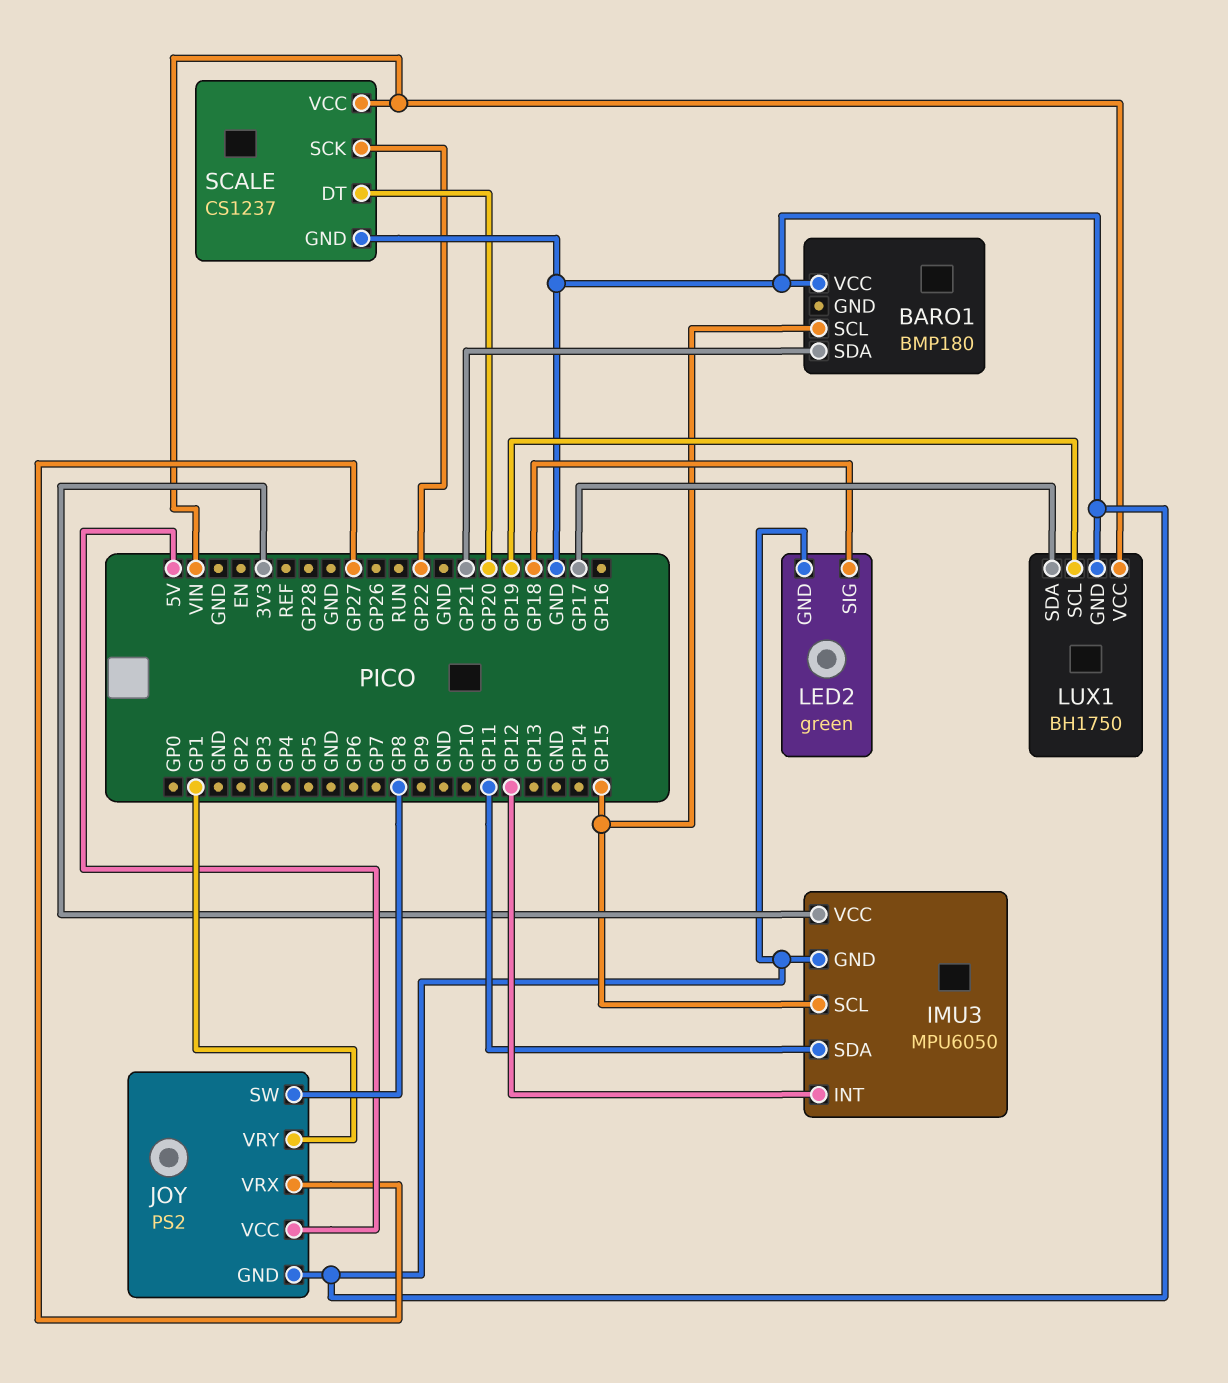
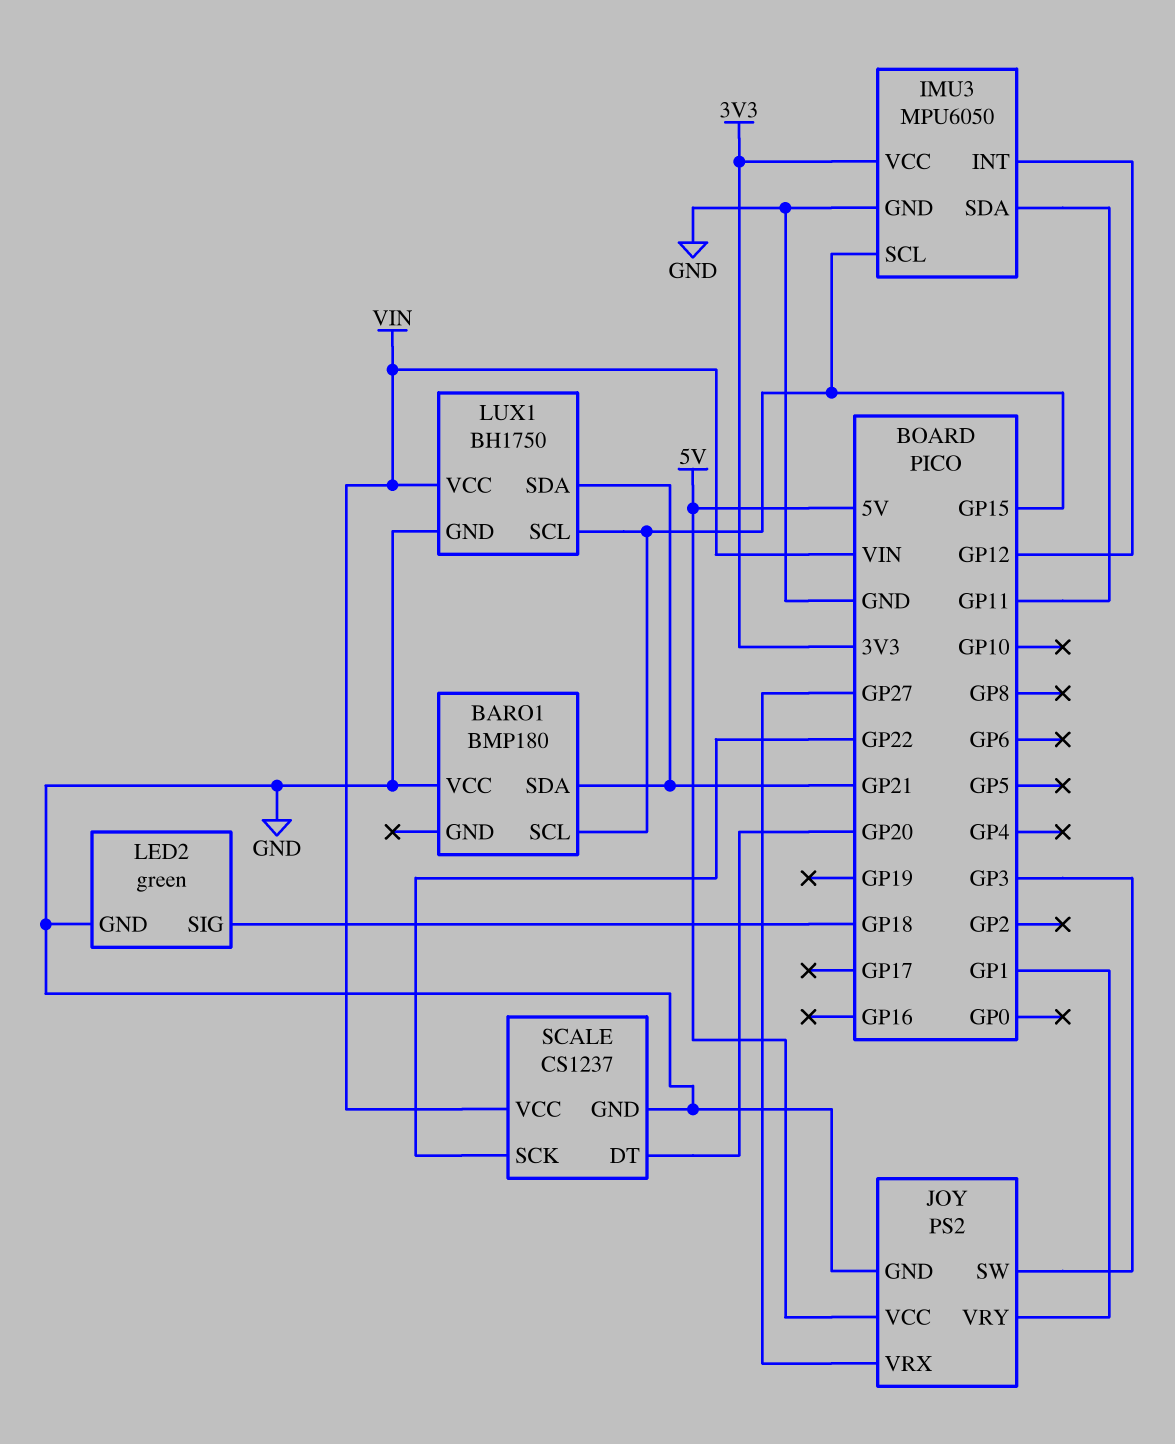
JOY pin SW: GP8 -> GP3
LUX1 pin SCL: GP19 -> GP15
LUX1 pin SDA: GP17 -> GP21

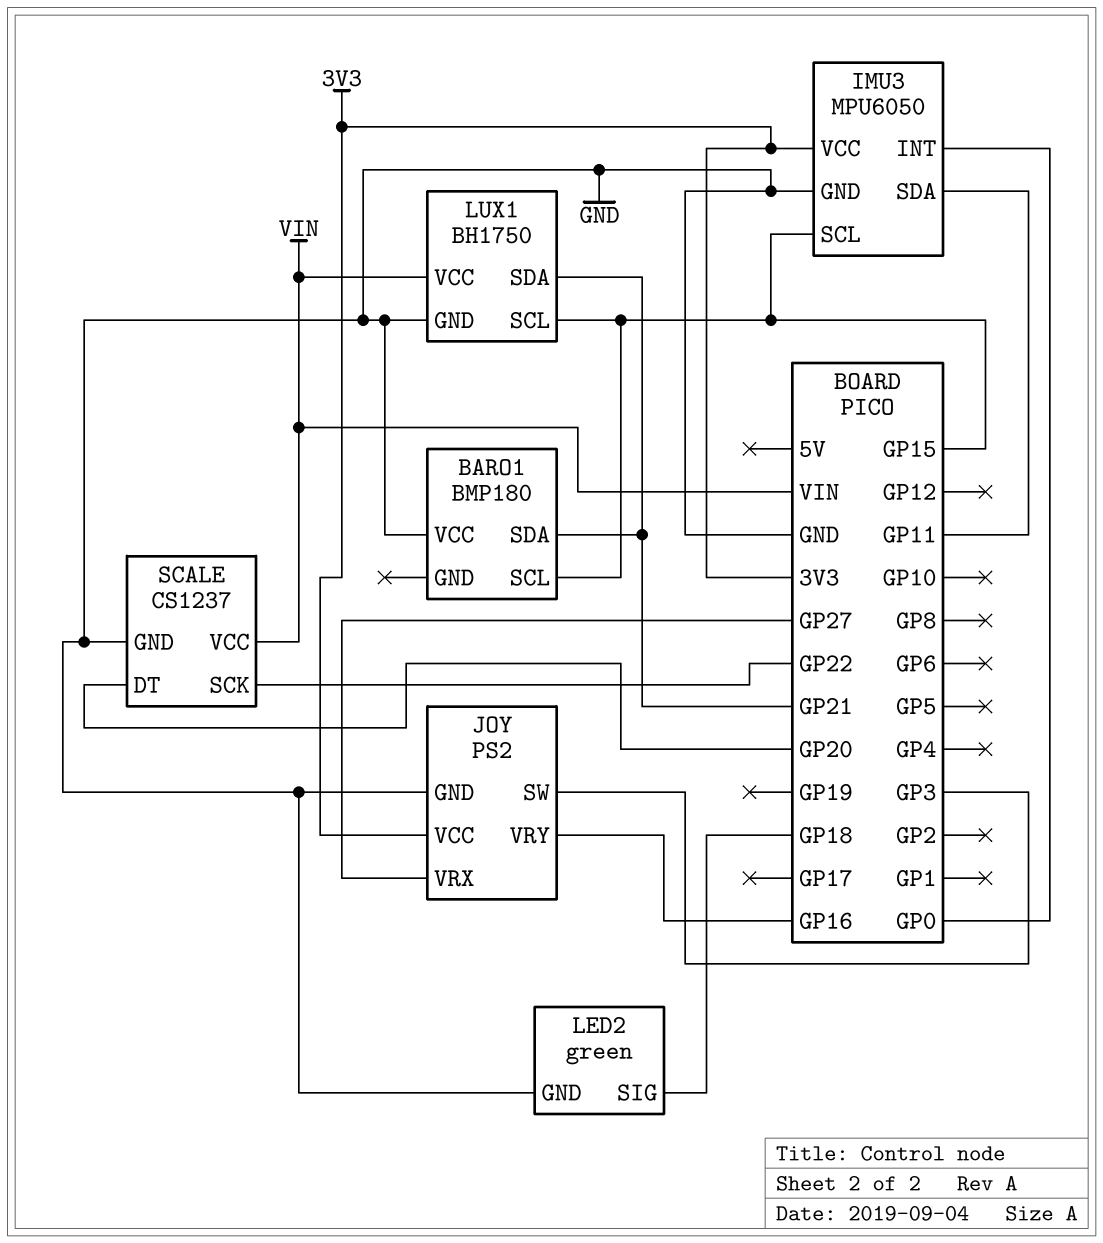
IMU3 pin INT: GP12 -> GP0
JOY pin VCC: 5V -> 3V3
JOY pin VRY: GP1 -> GP16

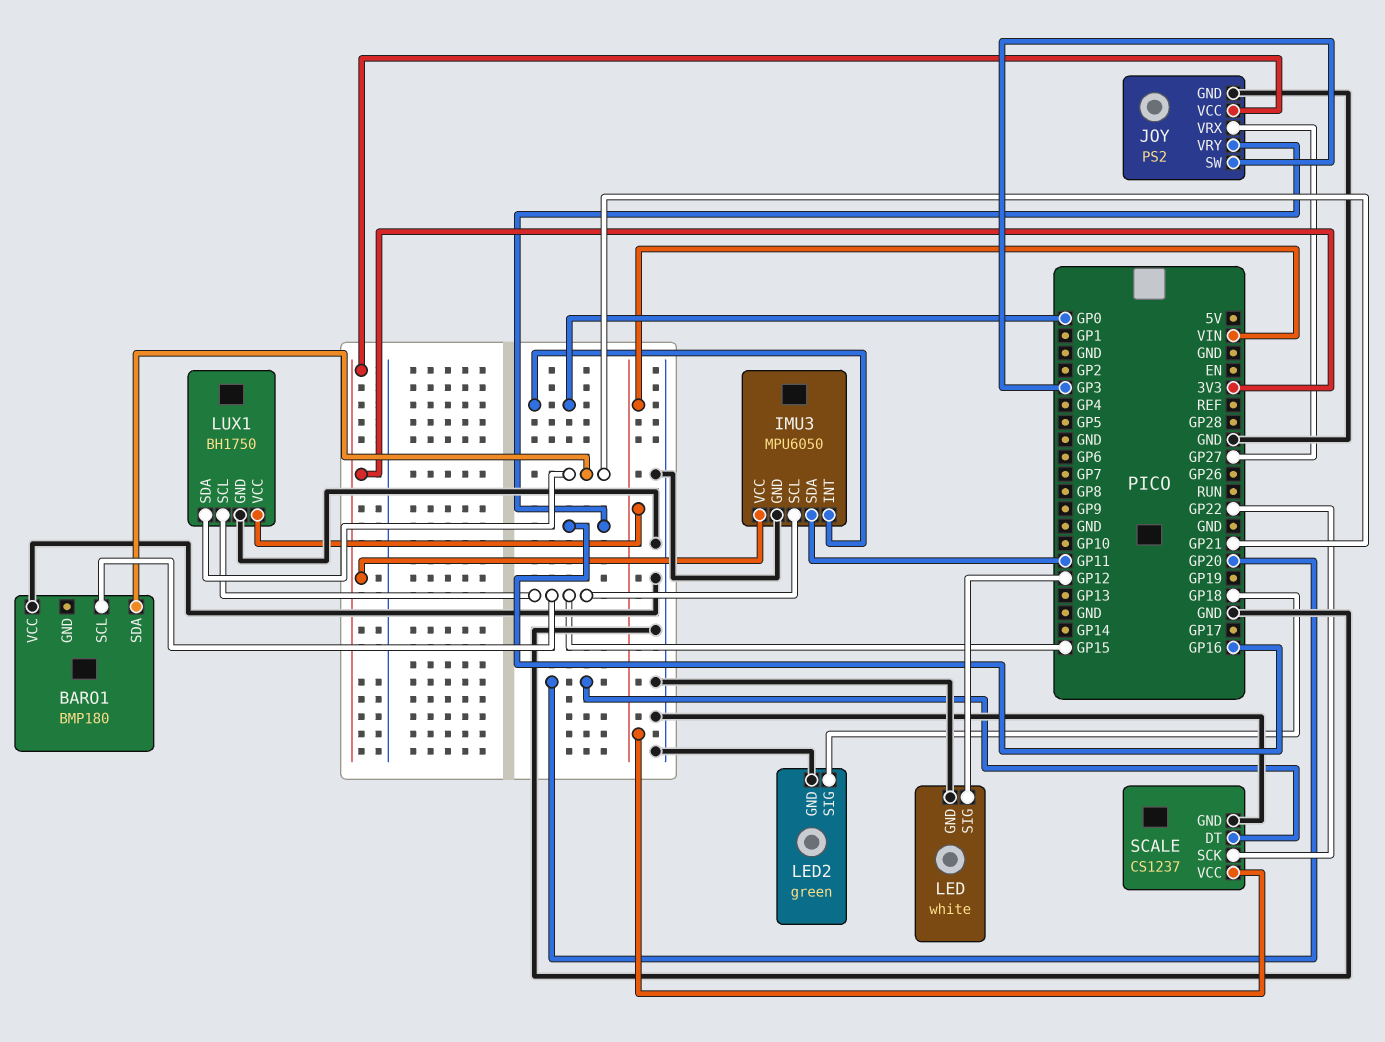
LED: none -> white
LED pin GND: none -> GND
LED pin SIG: none -> GP12

